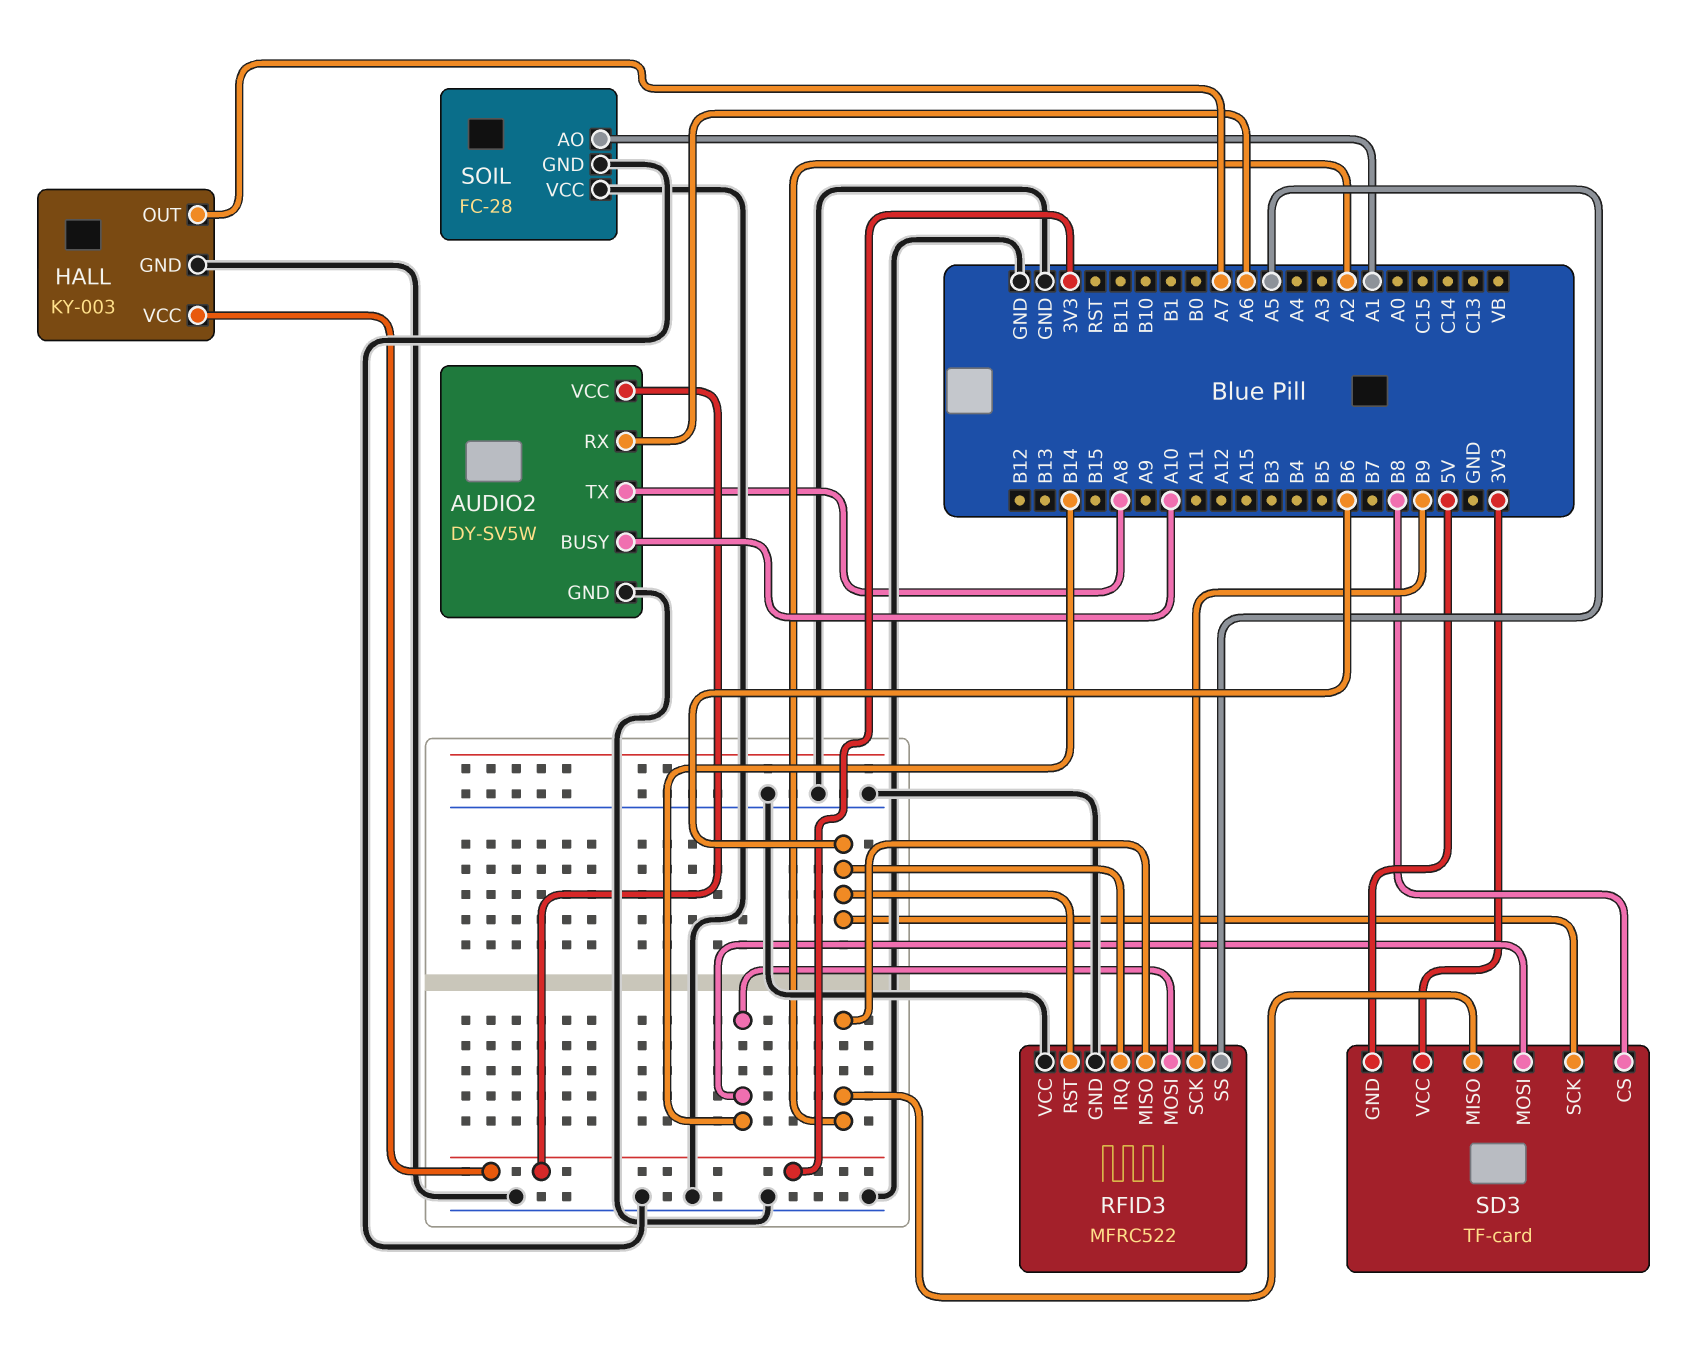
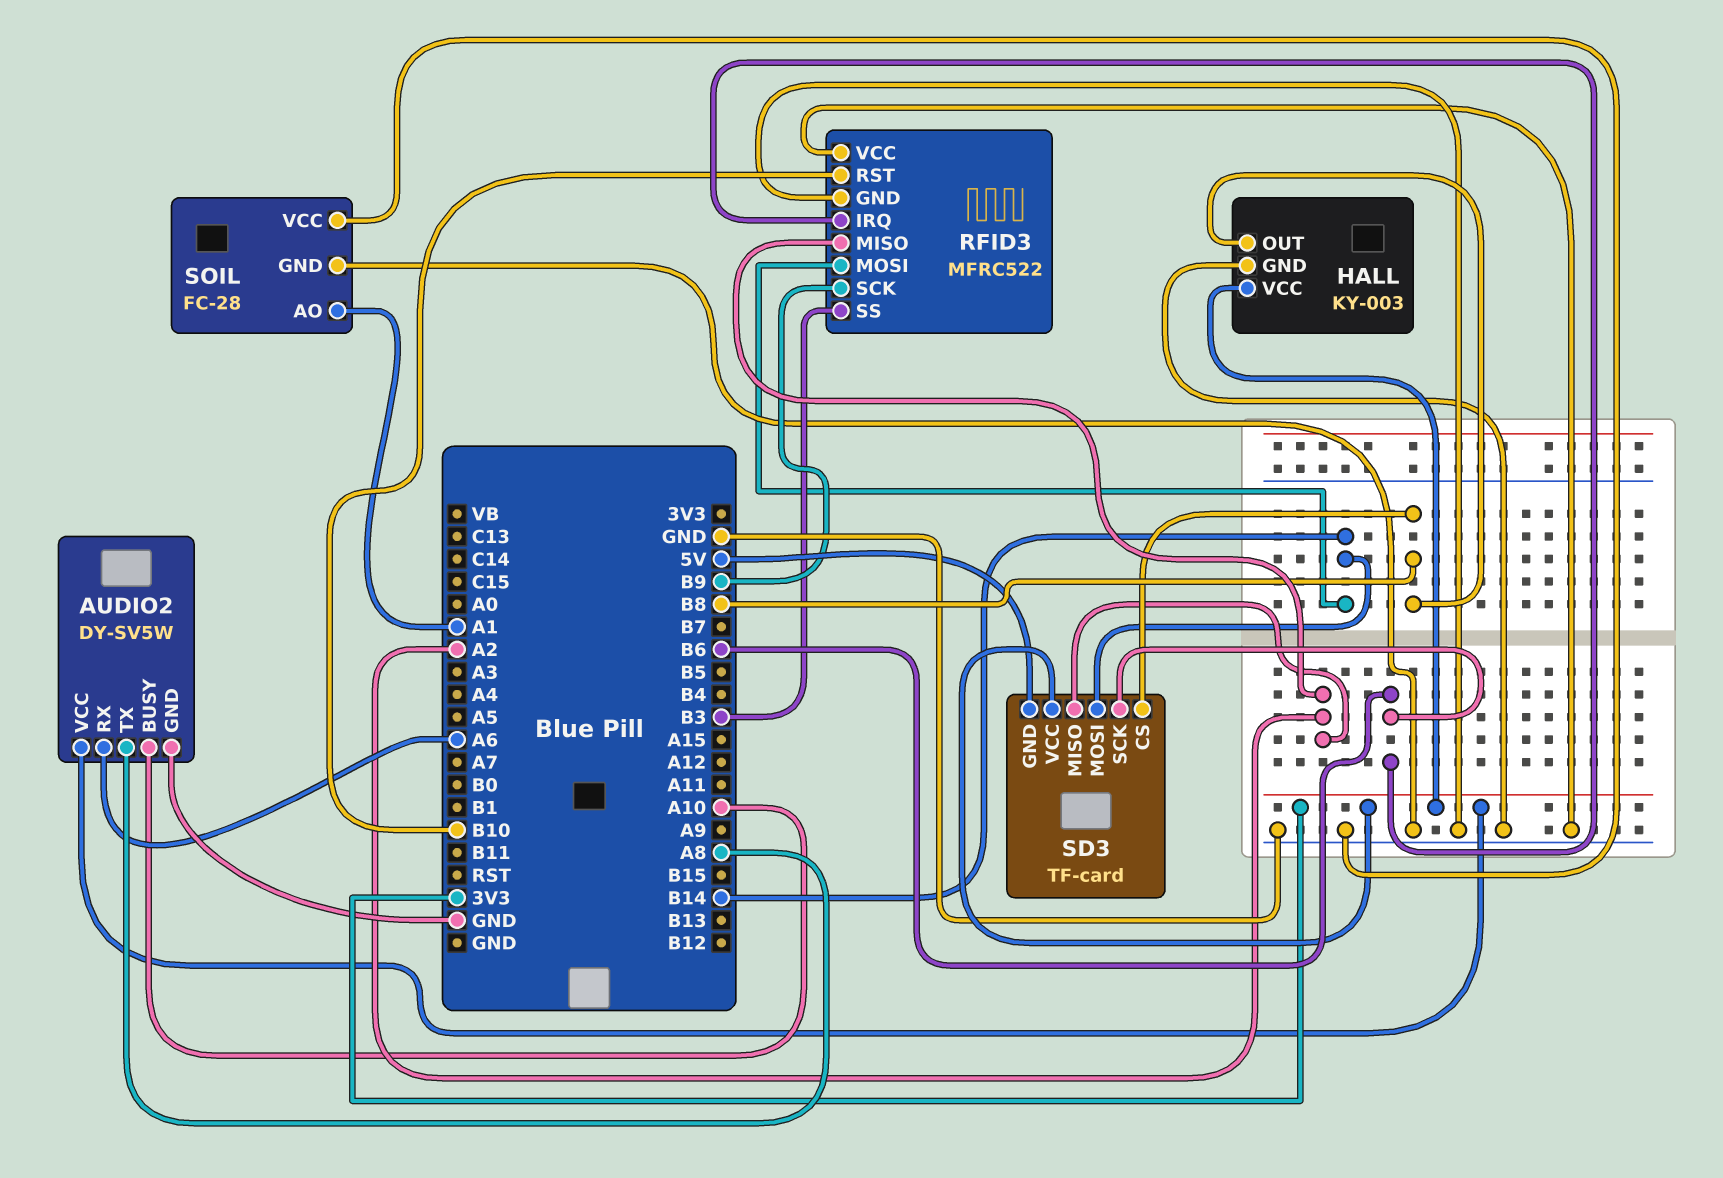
HALL pin OUT: A7 -> B8
RFID3 pin RST: B6 -> B10
RFID3 pin SS: A5 -> B3

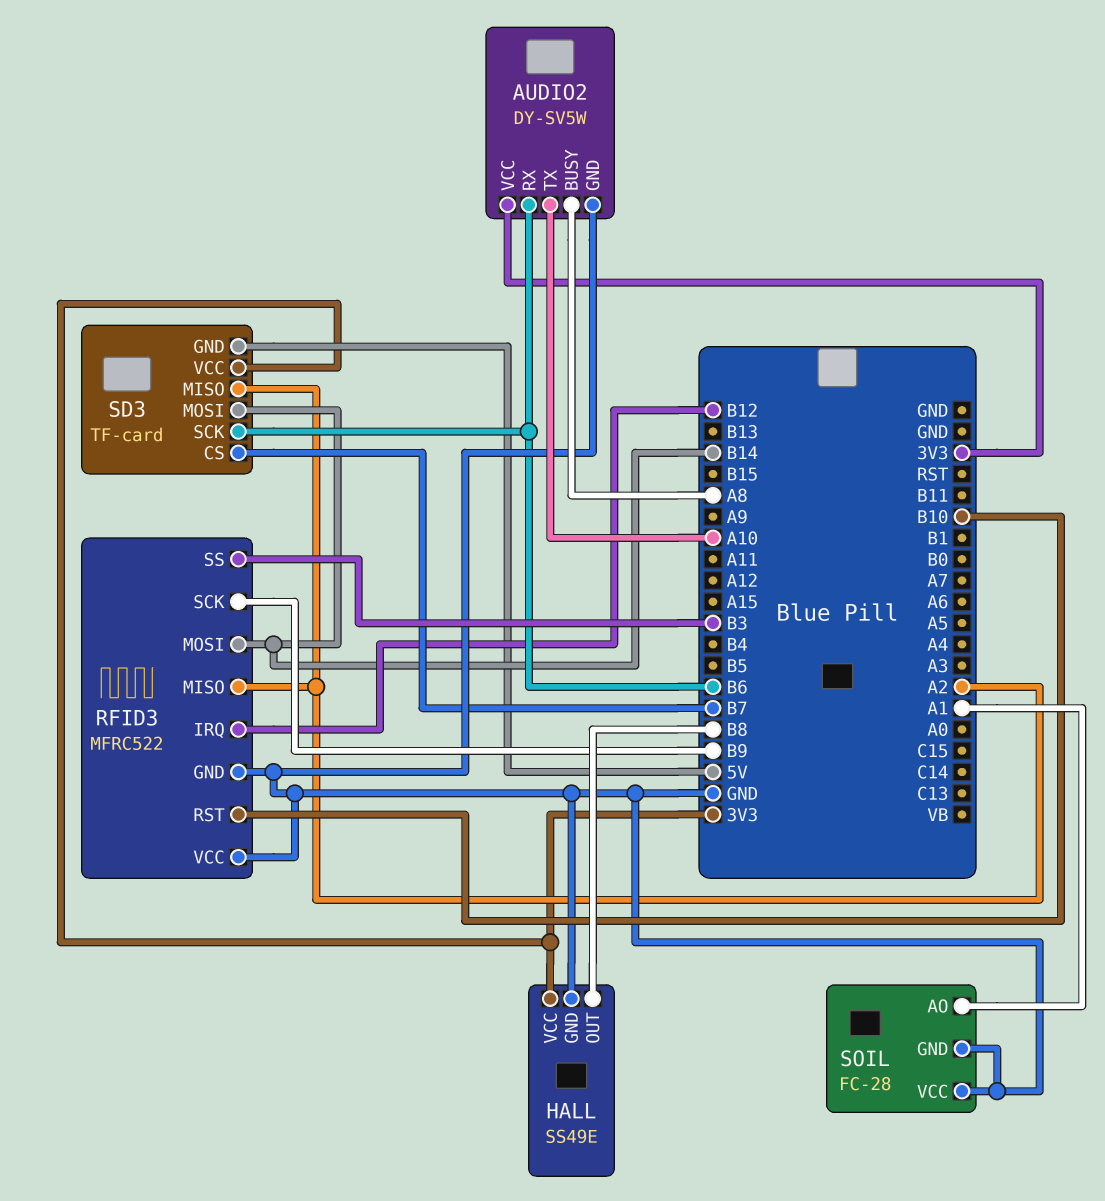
AUDIO2 pin BUSY: A10 -> A8
AUDIO2 pin RX: A6 -> B6
AUDIO2 pin TX: A8 -> A10
HALL: KY-003 -> SS49E
RFID3 pin IRQ: B6 -> B12
SD3 pin CS: B8 -> B7

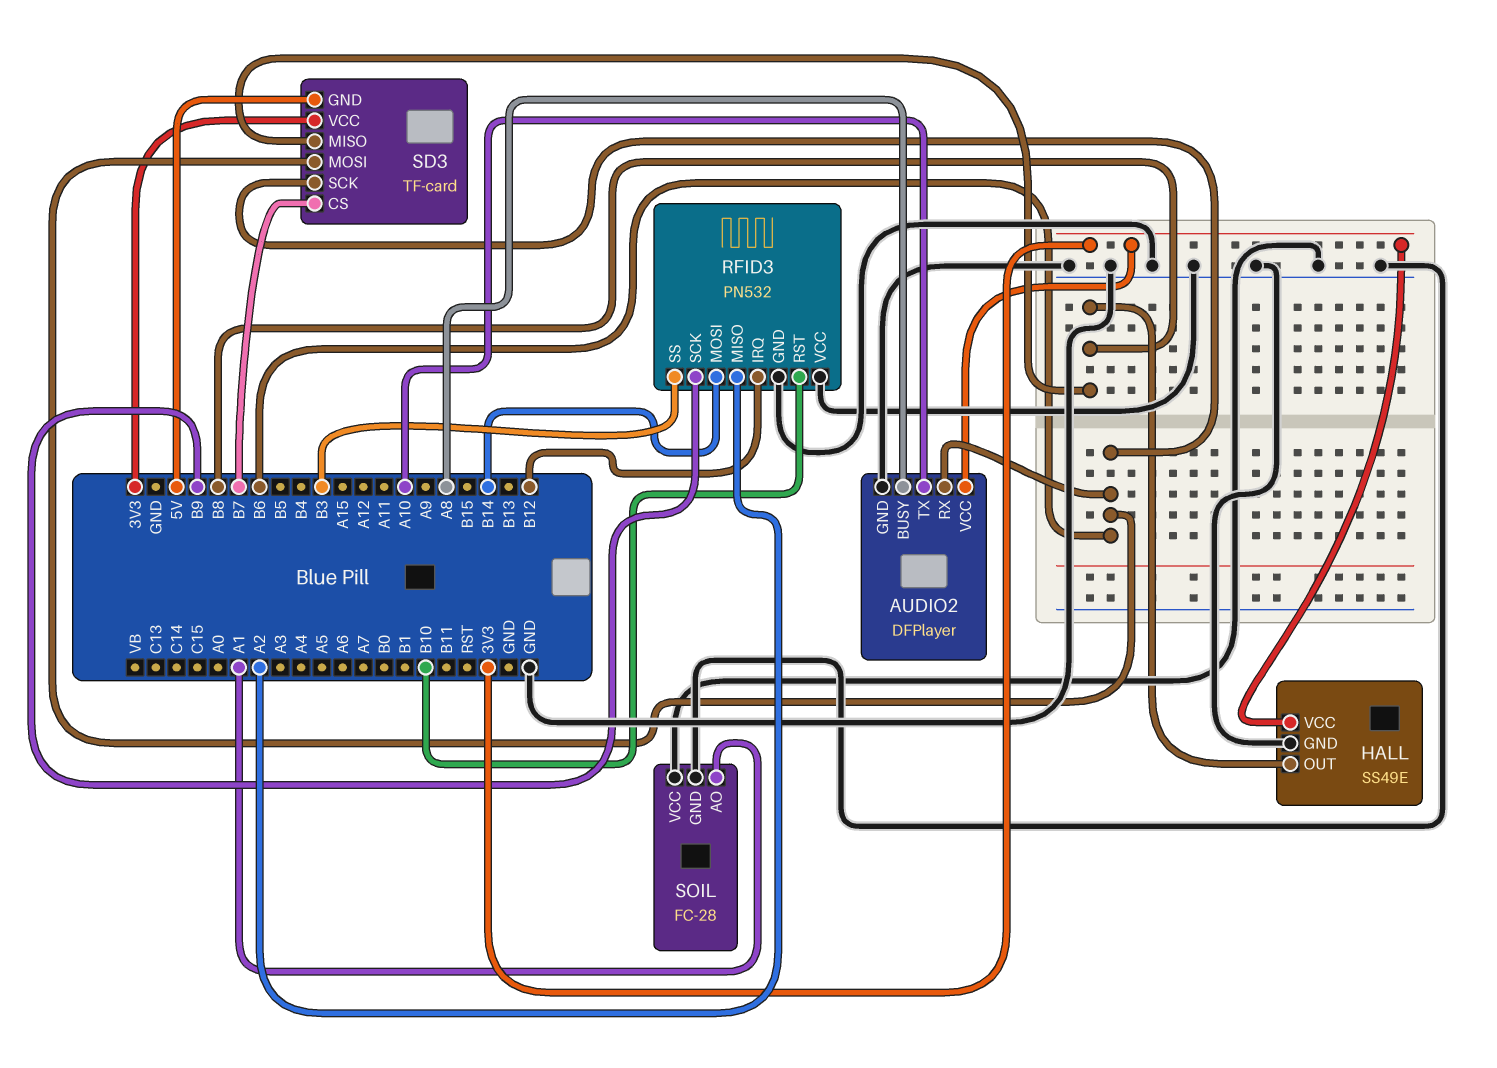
AUDIO2: DY-SV5W -> DFPlayer
RFID3: MFRC522 -> PN532
SD3 pin MISO: A2 -> B8
SD3 pin MOSI: B14 -> B6

